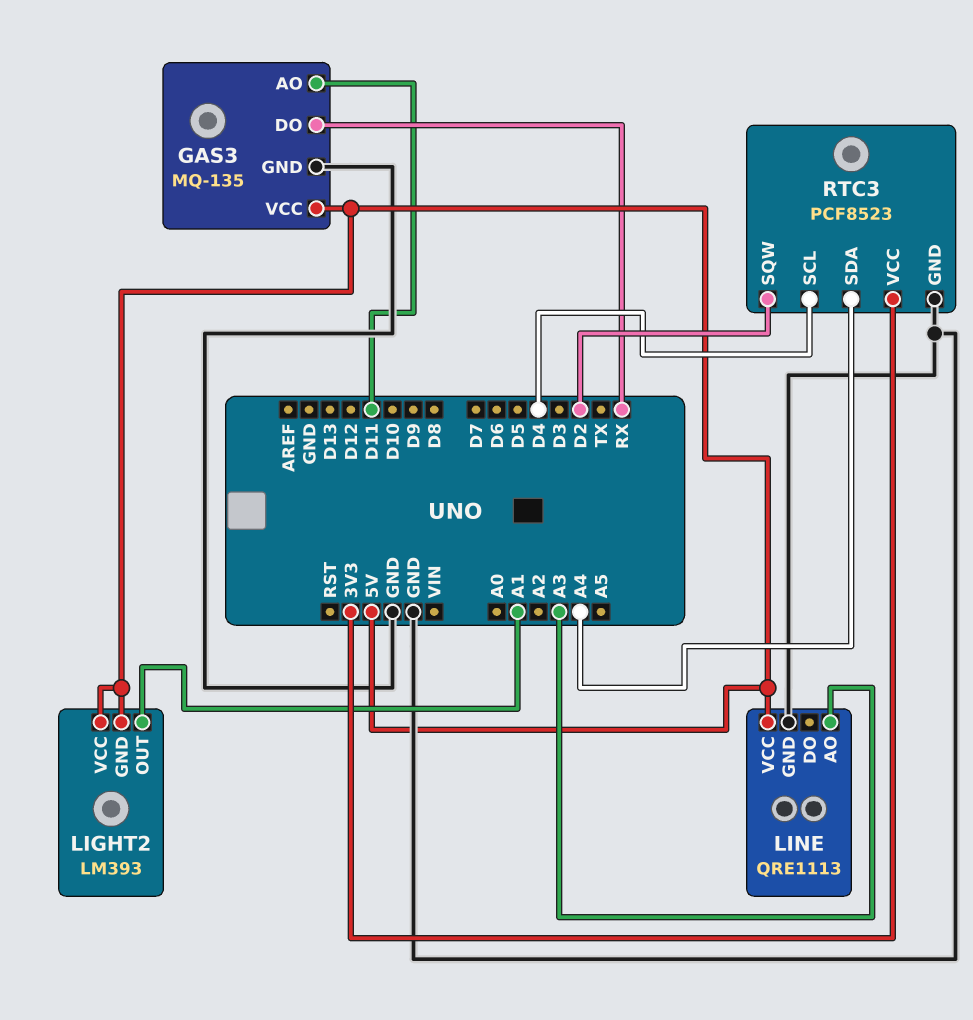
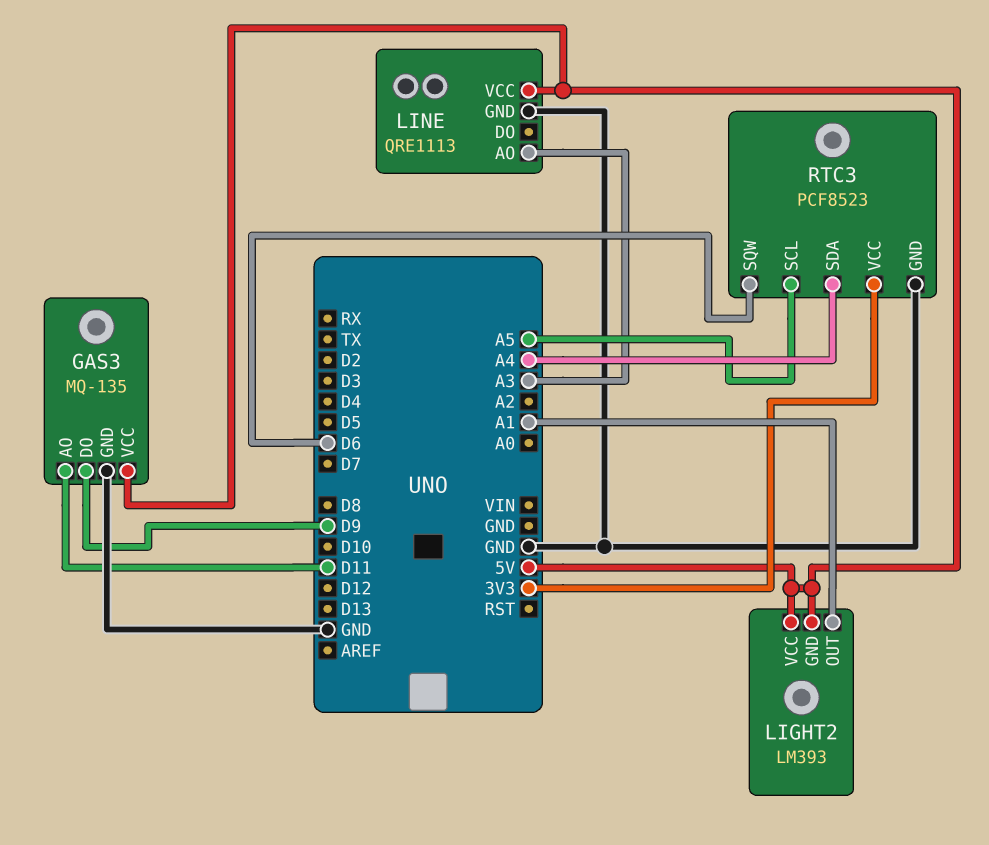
GAS3 pin DO: RX -> D9
RTC3 pin SCL: D4 -> A5
RTC3 pin SQW: D2 -> D6

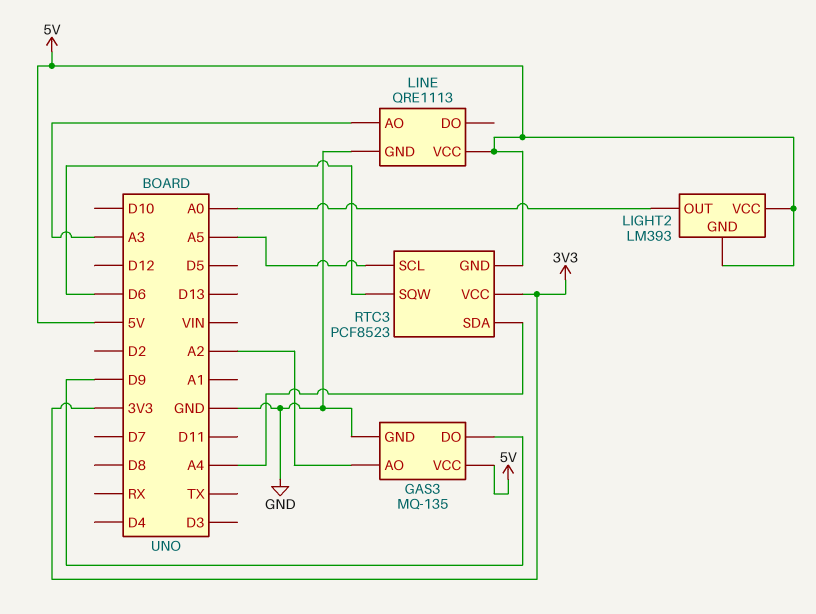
GAS3 pin AO: D11 -> A2
LIGHT2 pin OUT: A1 -> A0
RTC3 pin GND: GND -> 5V

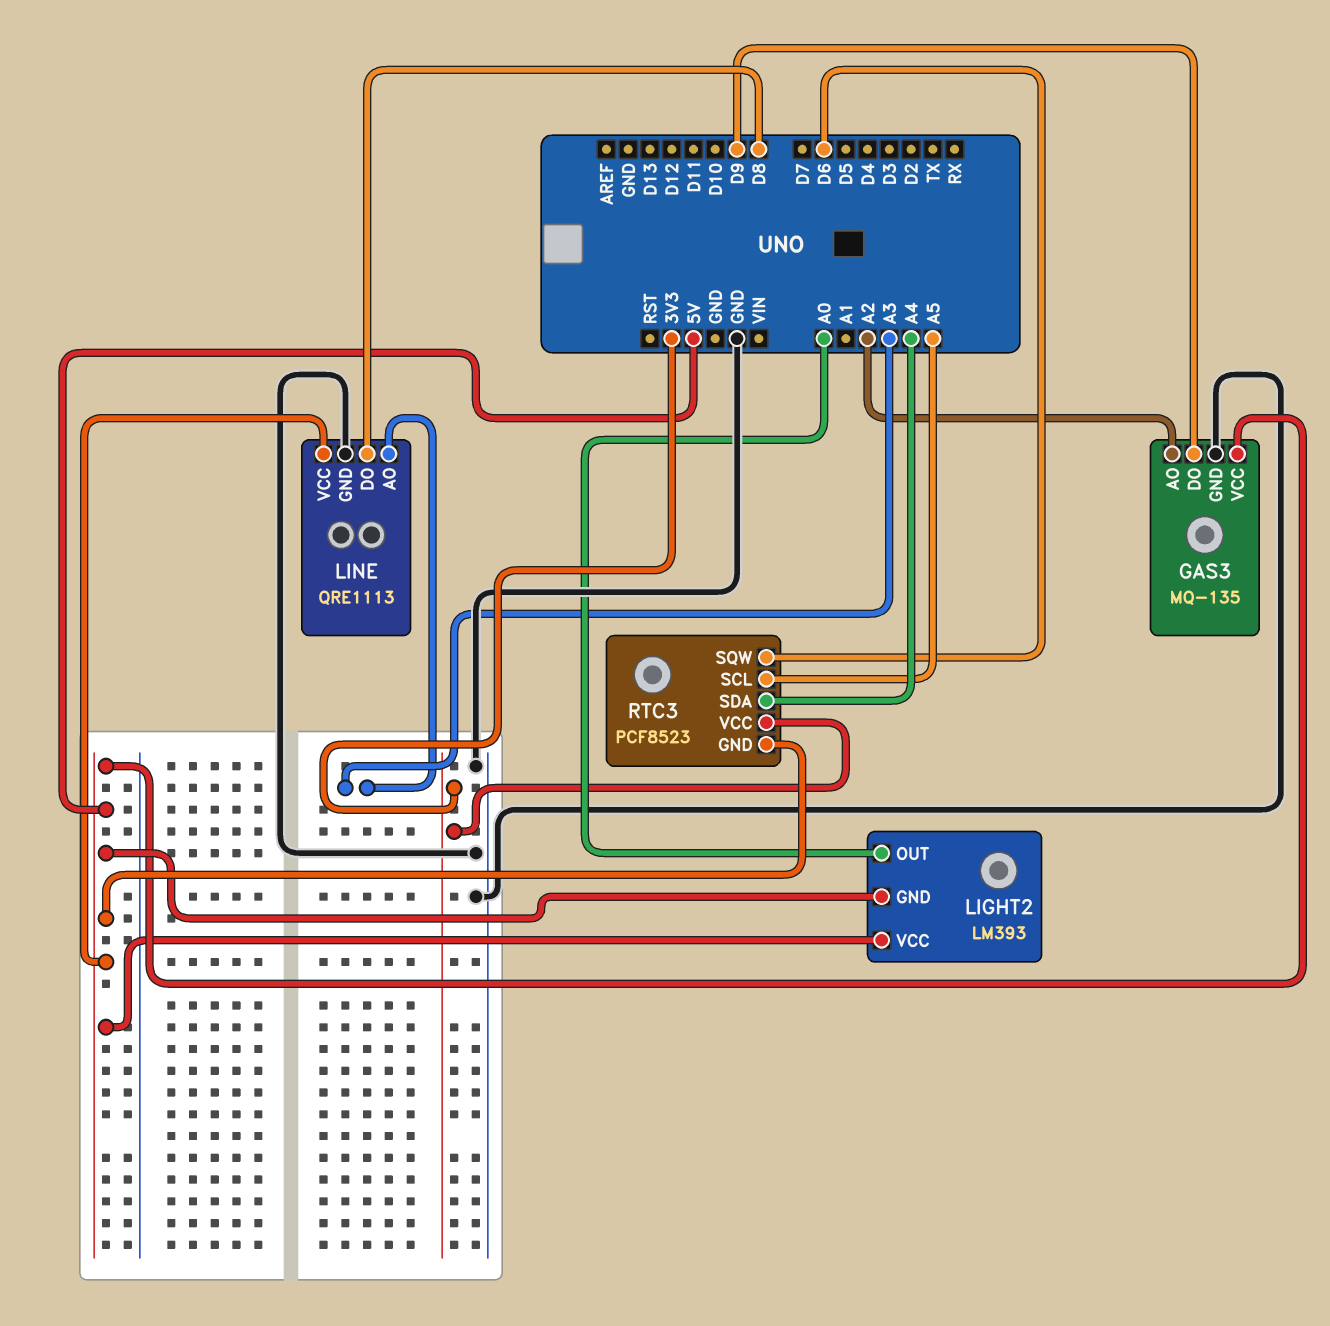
LINE pin DO: none -> D8

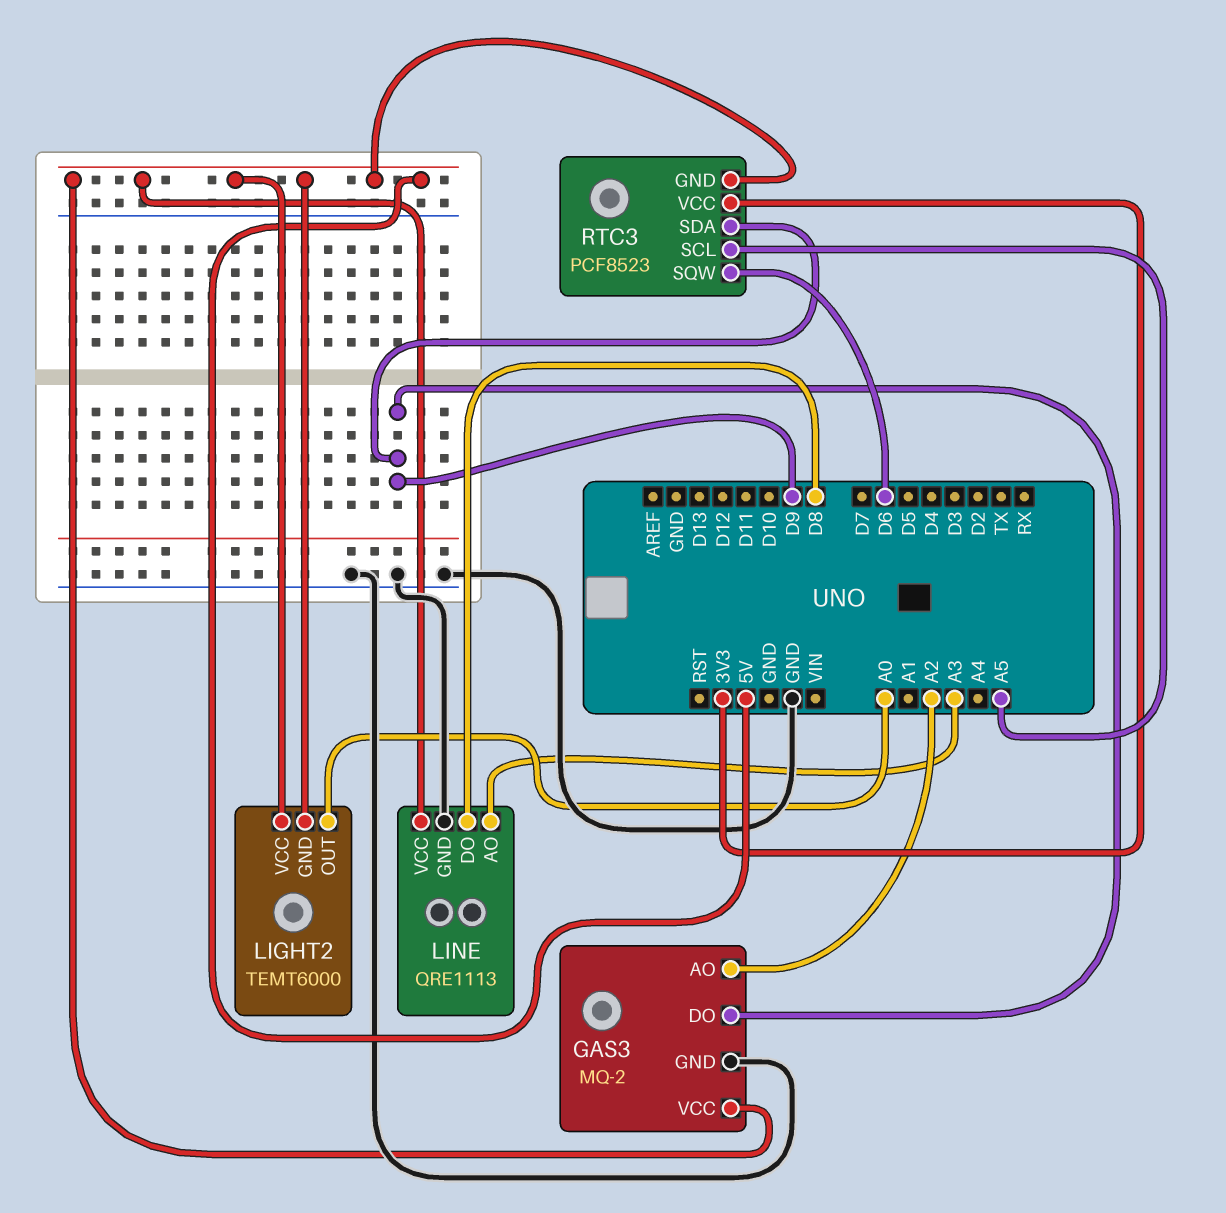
GAS3: MQ-135 -> MQ-2
LIGHT2: LM393 -> TEMT6000
RTC3 pin SDA: A4 -> D9

